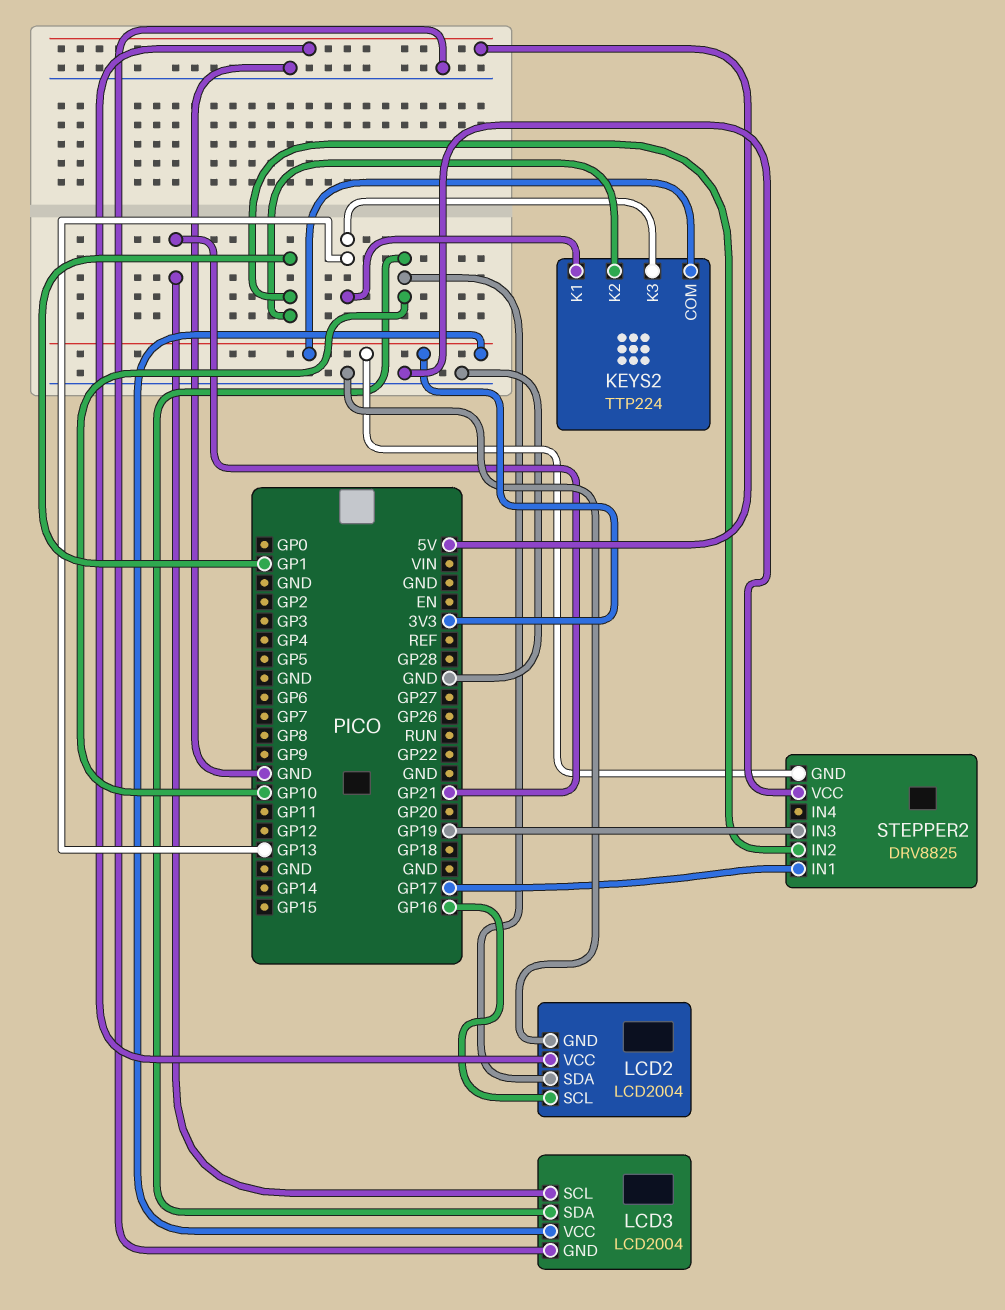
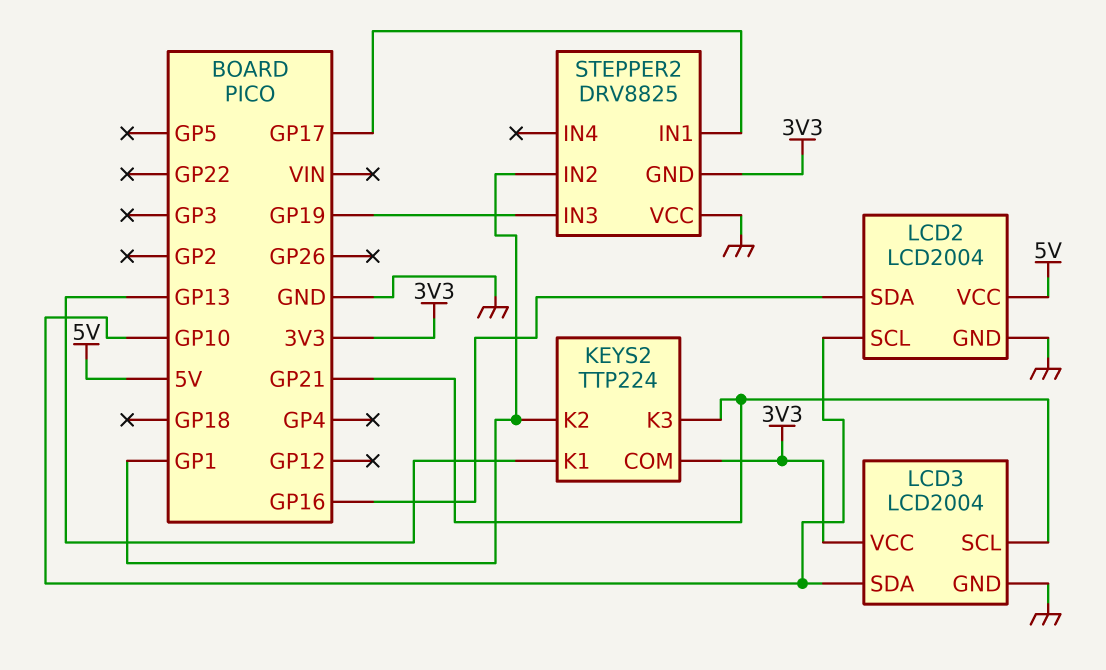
KEYS2 pin K3: GP13 -> GP21
LCD2 pin SCL: GP16 -> GP10
LCD2 pin SDA: GP10 -> GP16

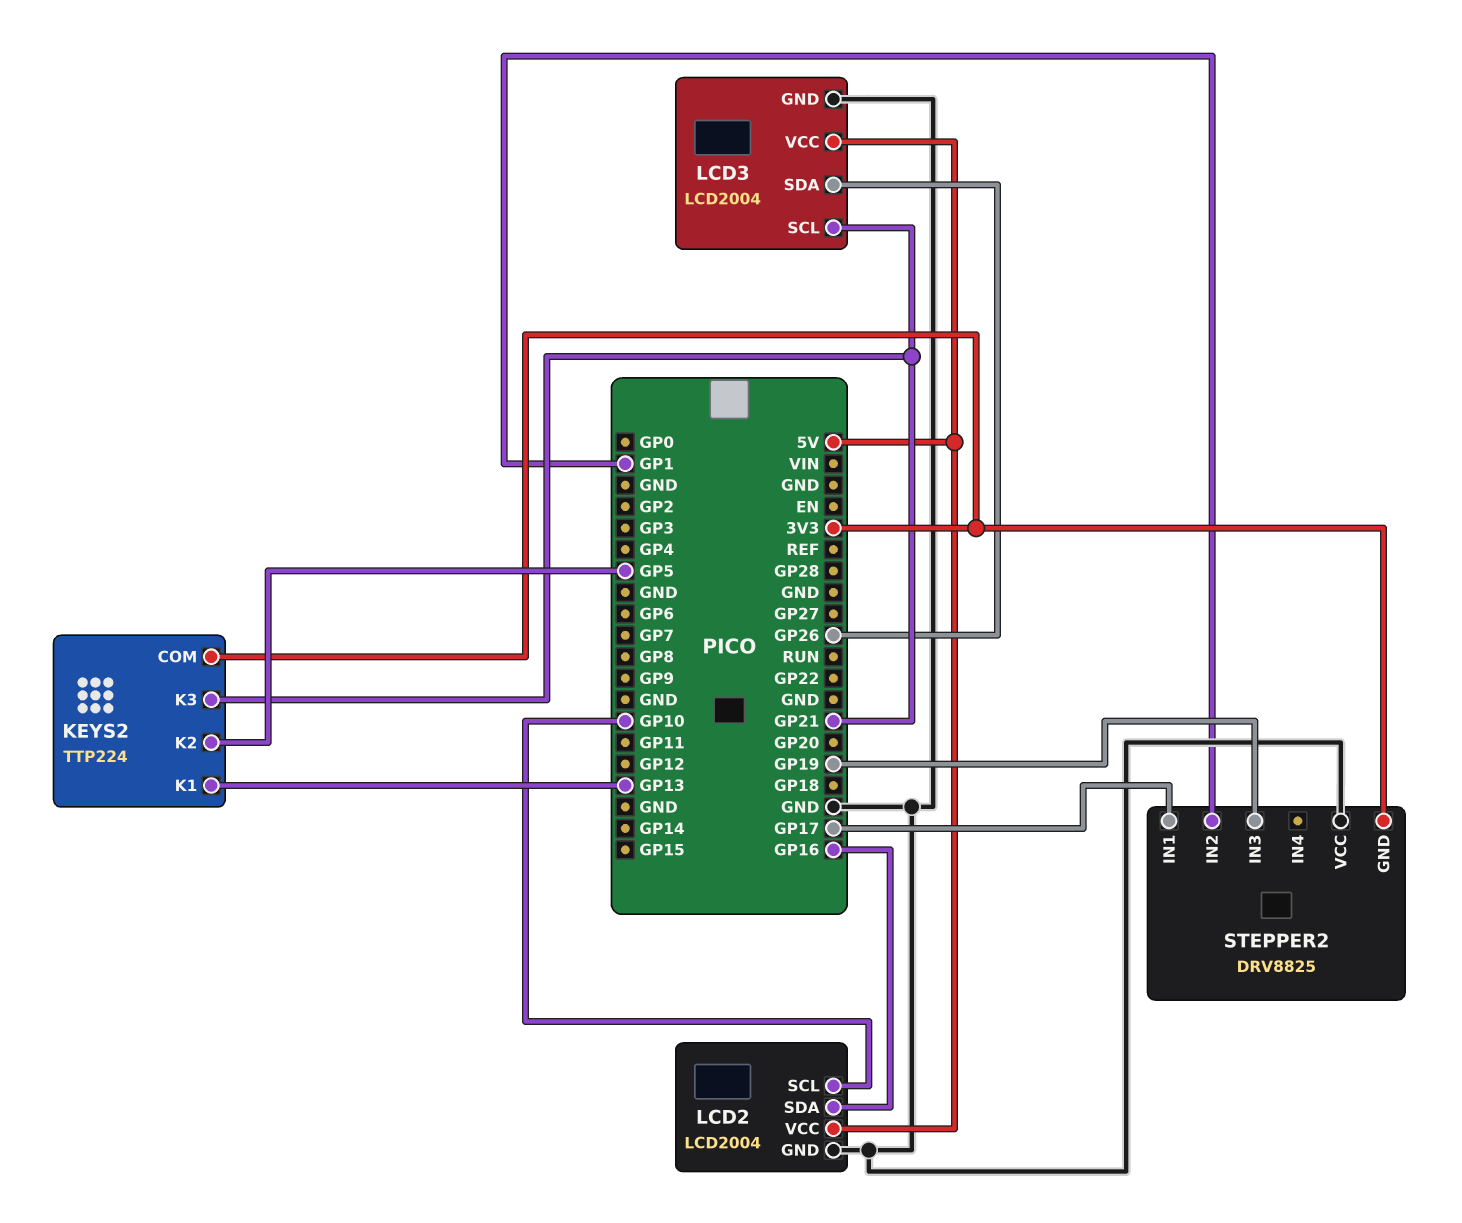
KEYS2 pin K2: GP1 -> GP5
LCD3 pin SDA: GP10 -> GP26
LCD3 pin VCC: 3V3 -> 5V

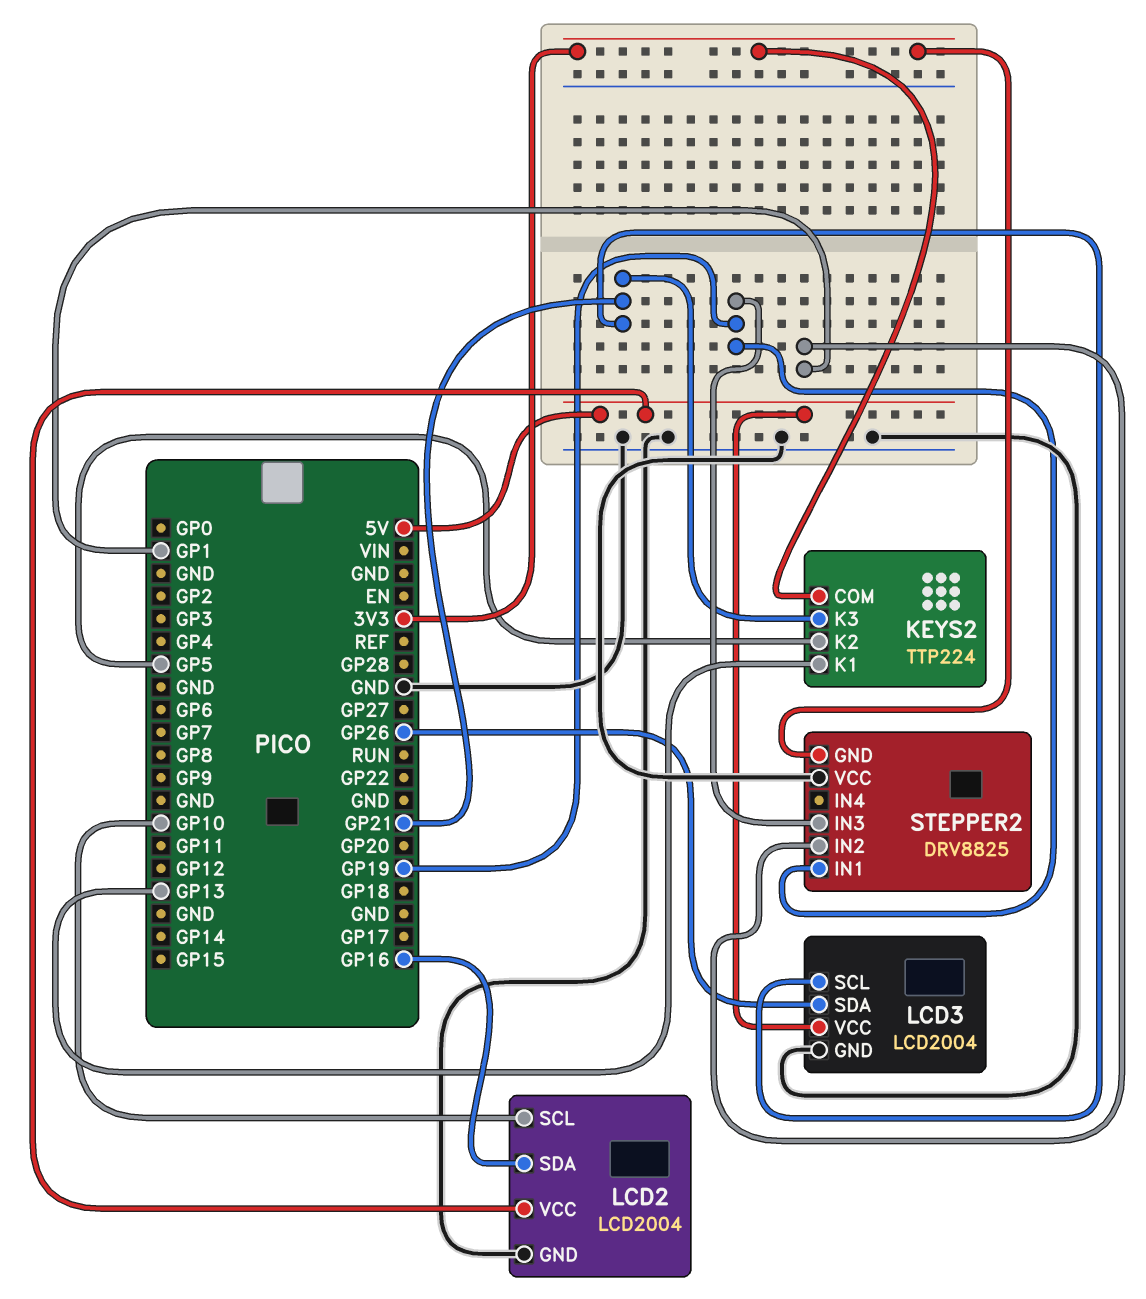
STEPPER2 pin IN1: GP17 -> GP19

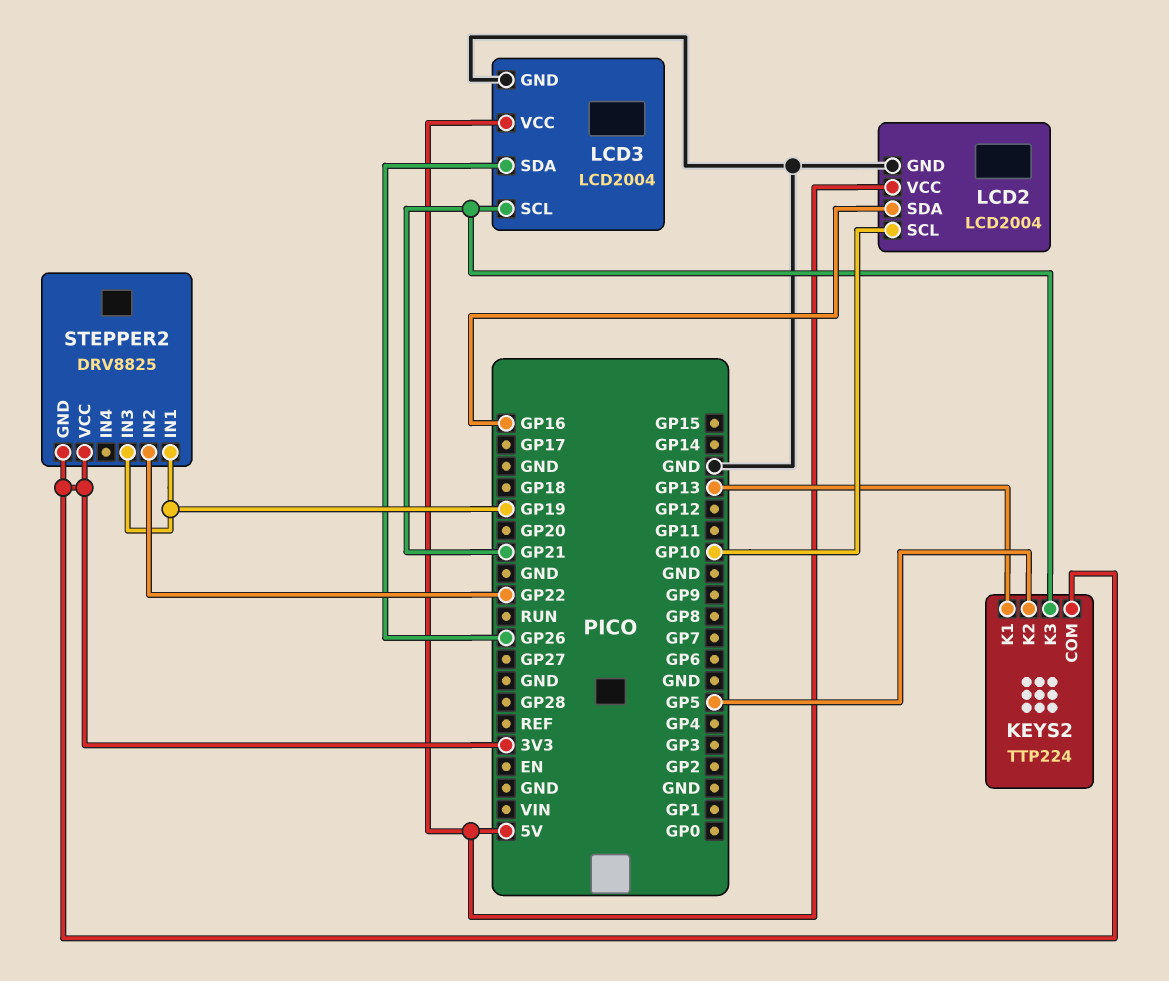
STEPPER2 pin IN2: GP1 -> GP22
STEPPER2 pin VCC: GND -> 3V3

